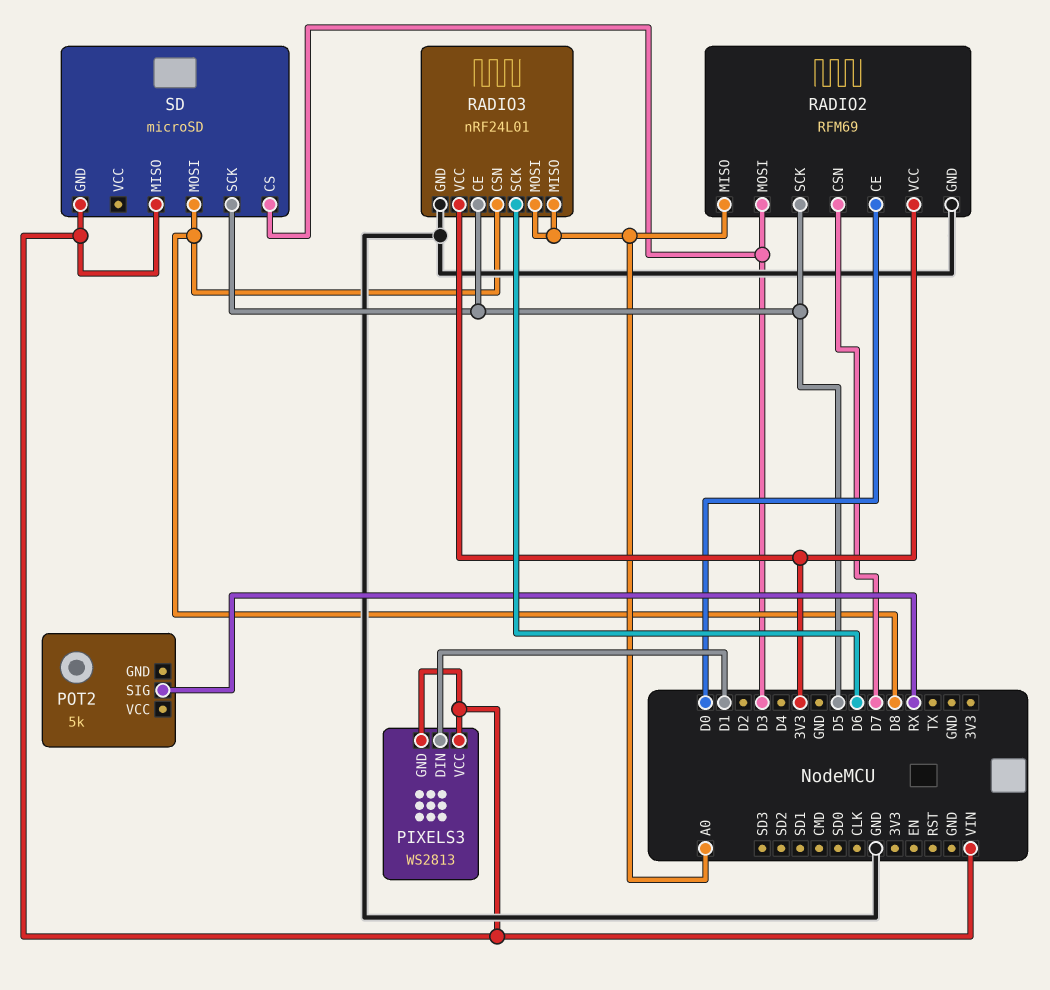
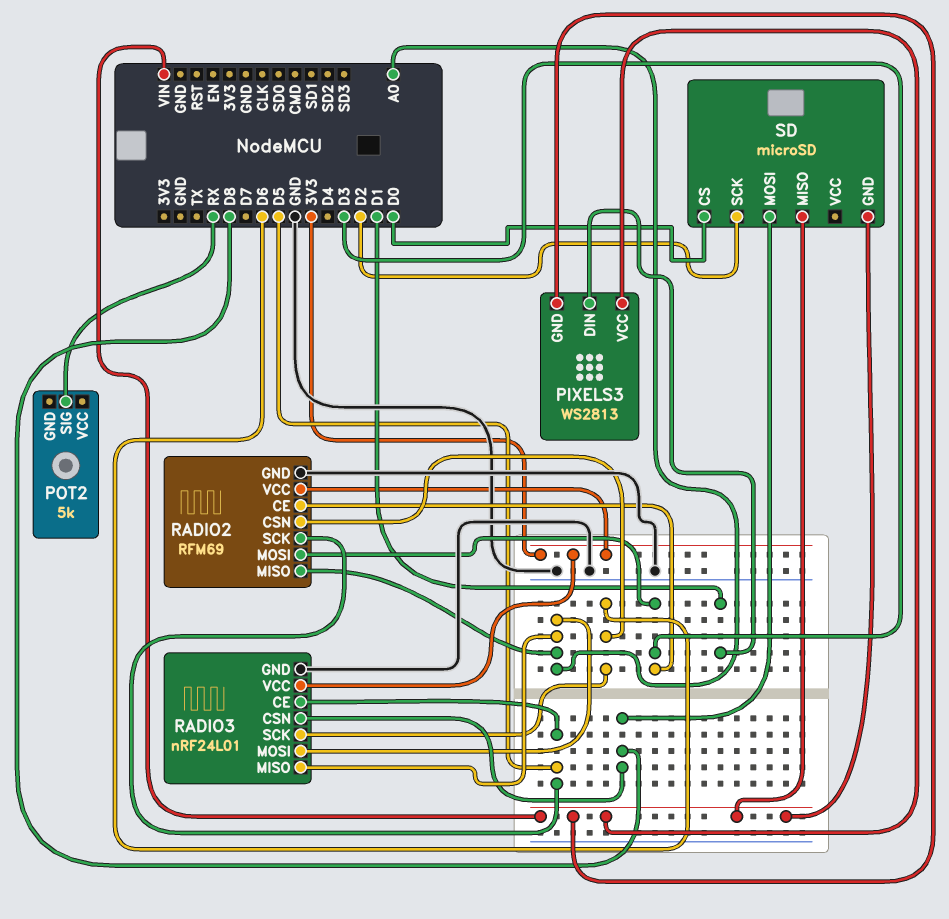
RADIO2 pin CE: D0 -> D3
RADIO2 pin CSN: D7 -> D6
SD pin CS: D3 -> D0
SD pin SCK: D5 -> D2

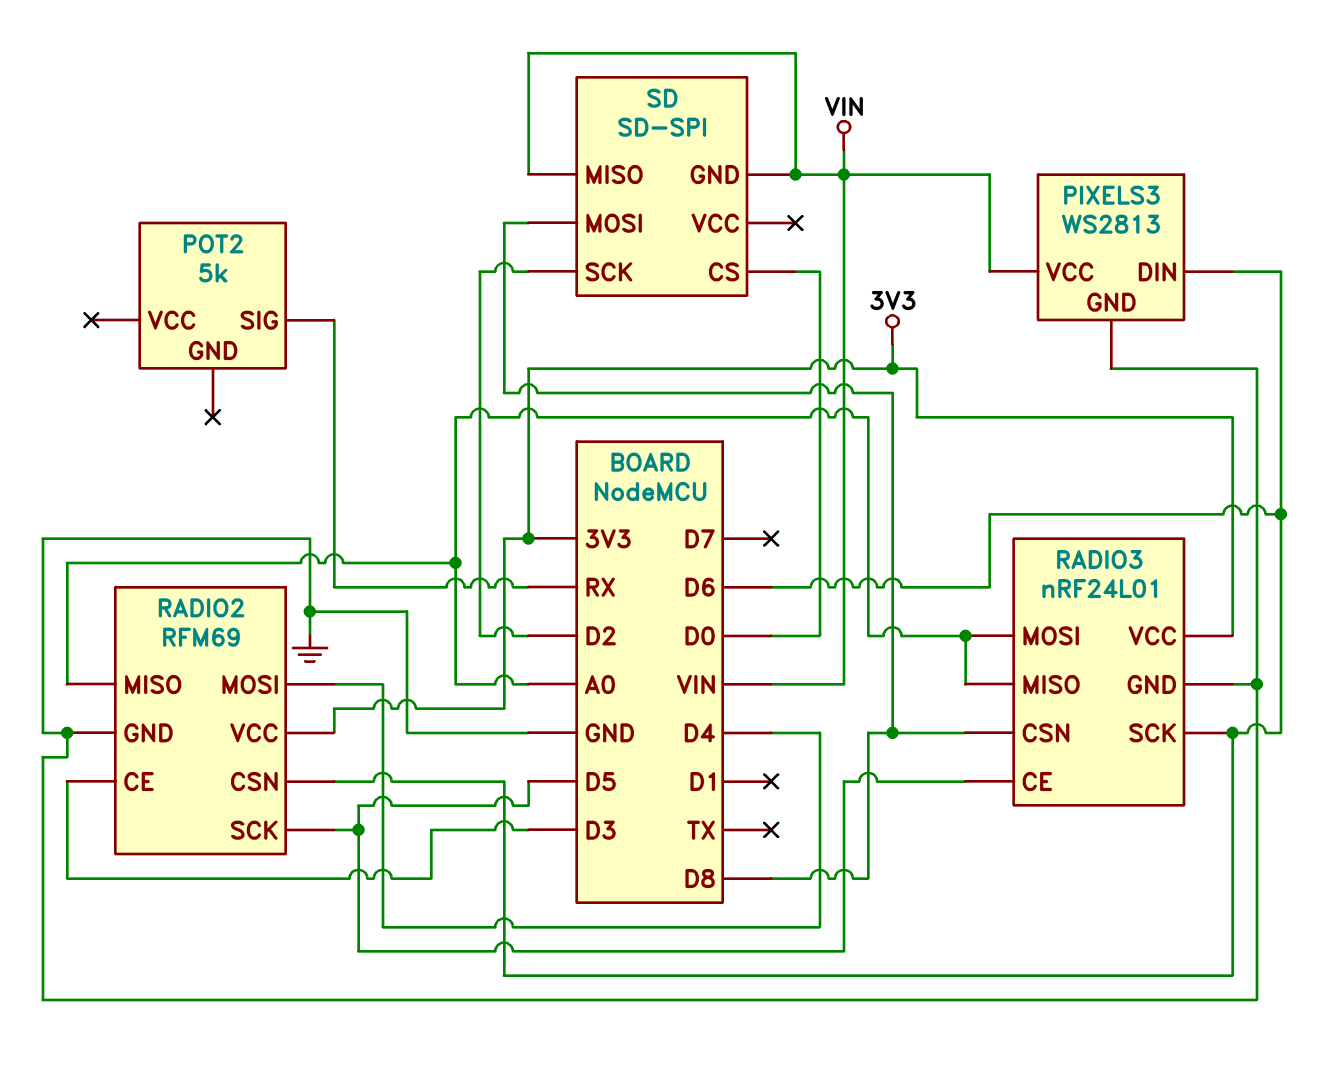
PIXELS3 pin DIN: D1 -> D6
PIXELS3 pin GND: VIN -> GND
RADIO2 pin MOSI: D3 -> D4
SD: microSD -> SD-SPI

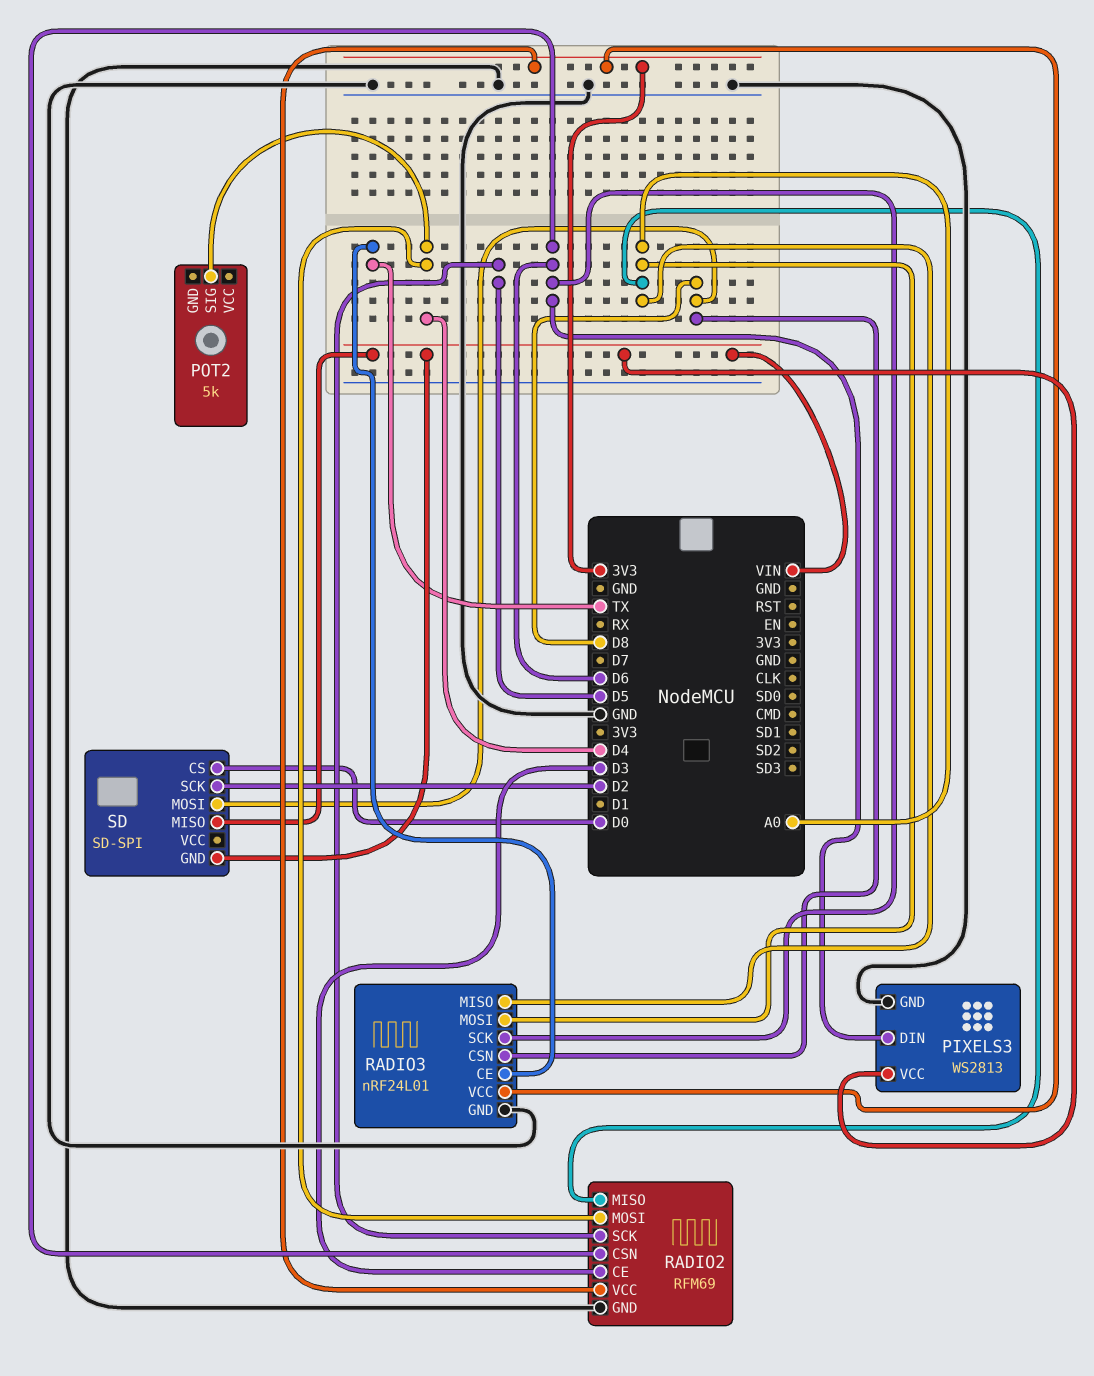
POT2 pin SIG: RX -> D4
RADIO3 pin CE: D5 -> TX

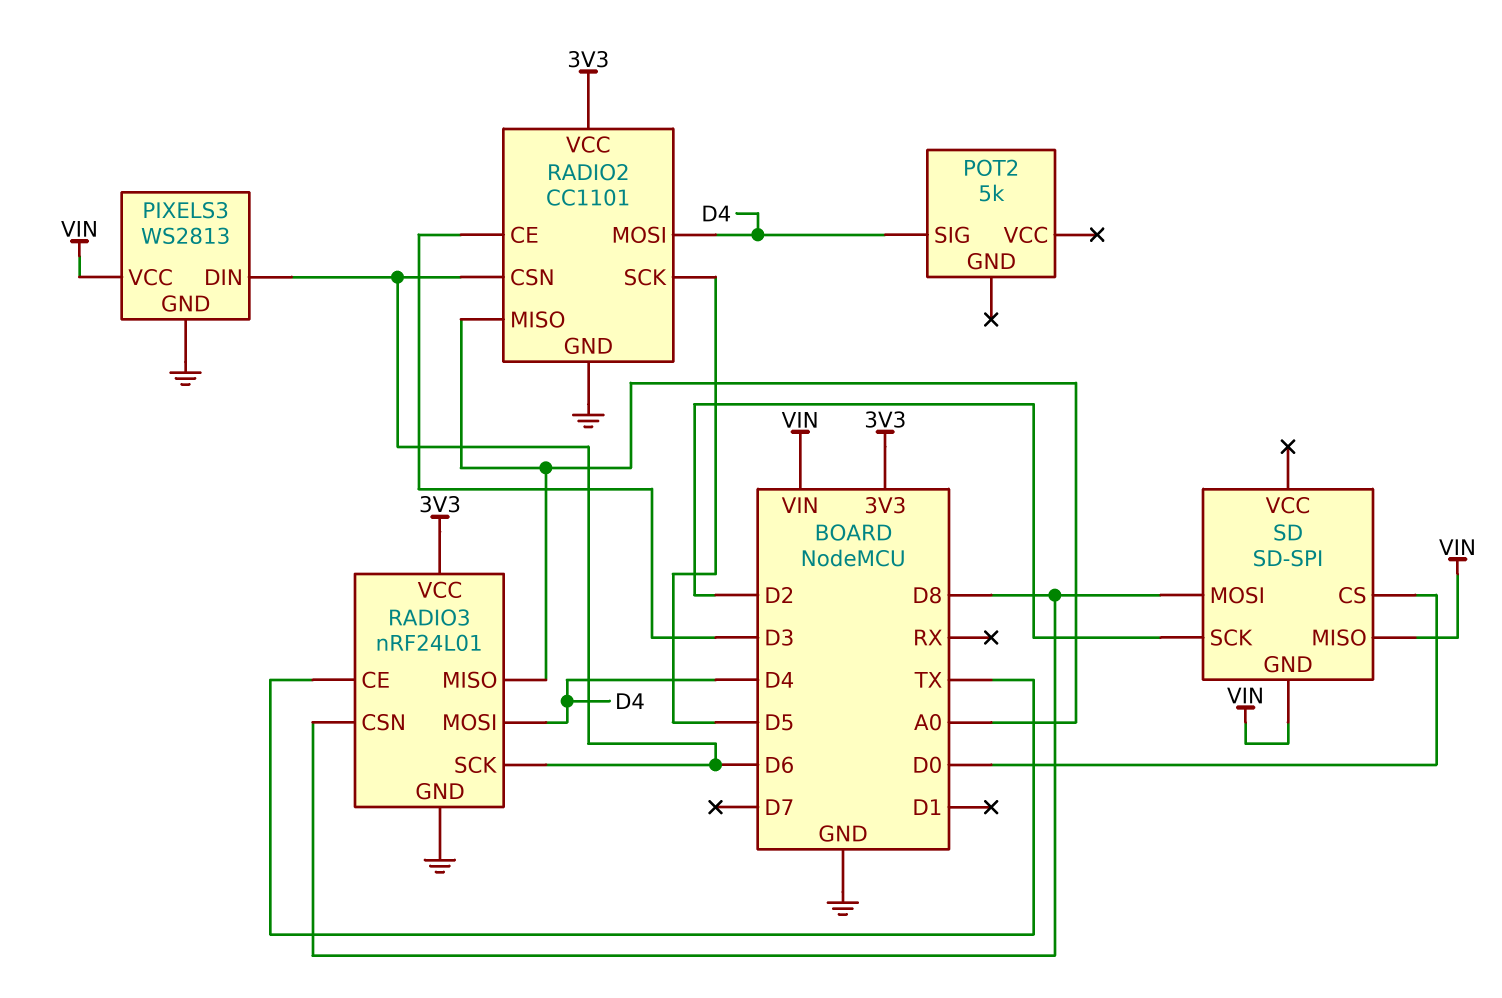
RADIO2: RFM69 -> CC1101
RADIO3 pin MOSI: A0 -> D4

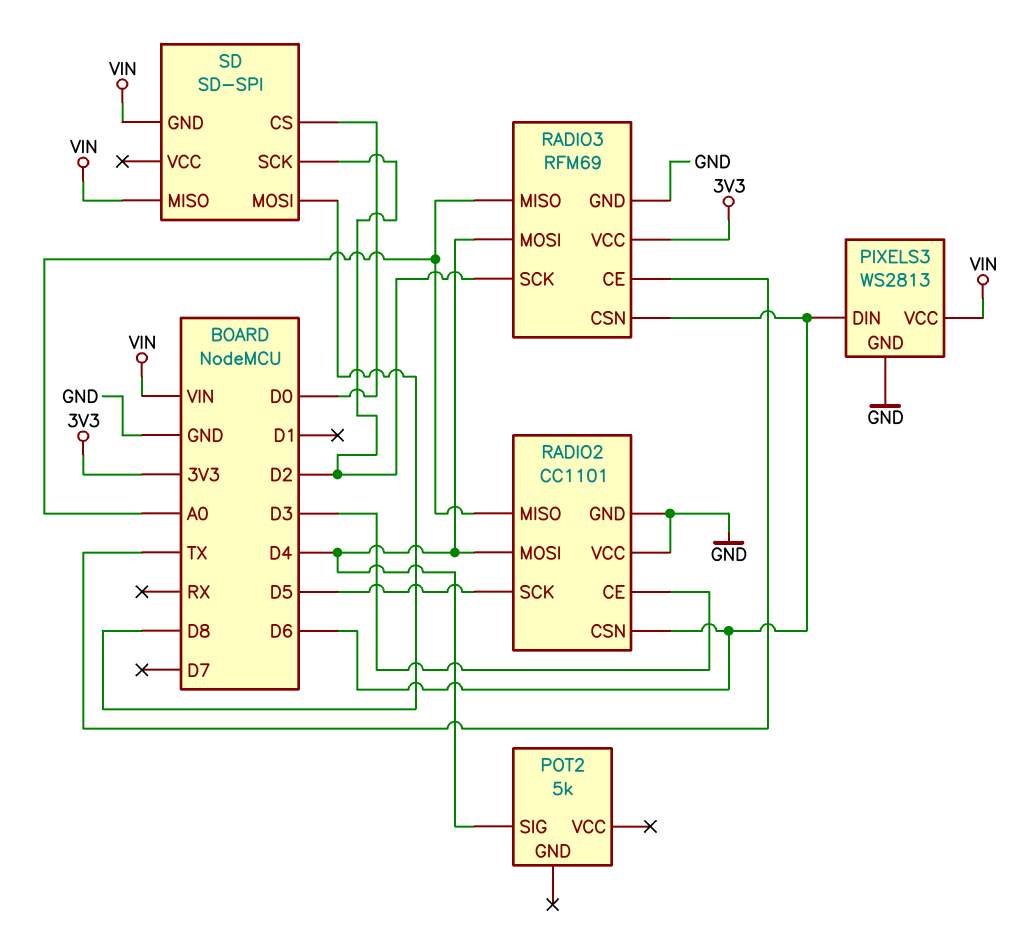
RADIO2 pin VCC: 3V3 -> GND
RADIO3: nRF24L01 -> RFM69
RADIO3 pin CSN: D8 -> D6
RADIO3 pin SCK: D6 -> D2

